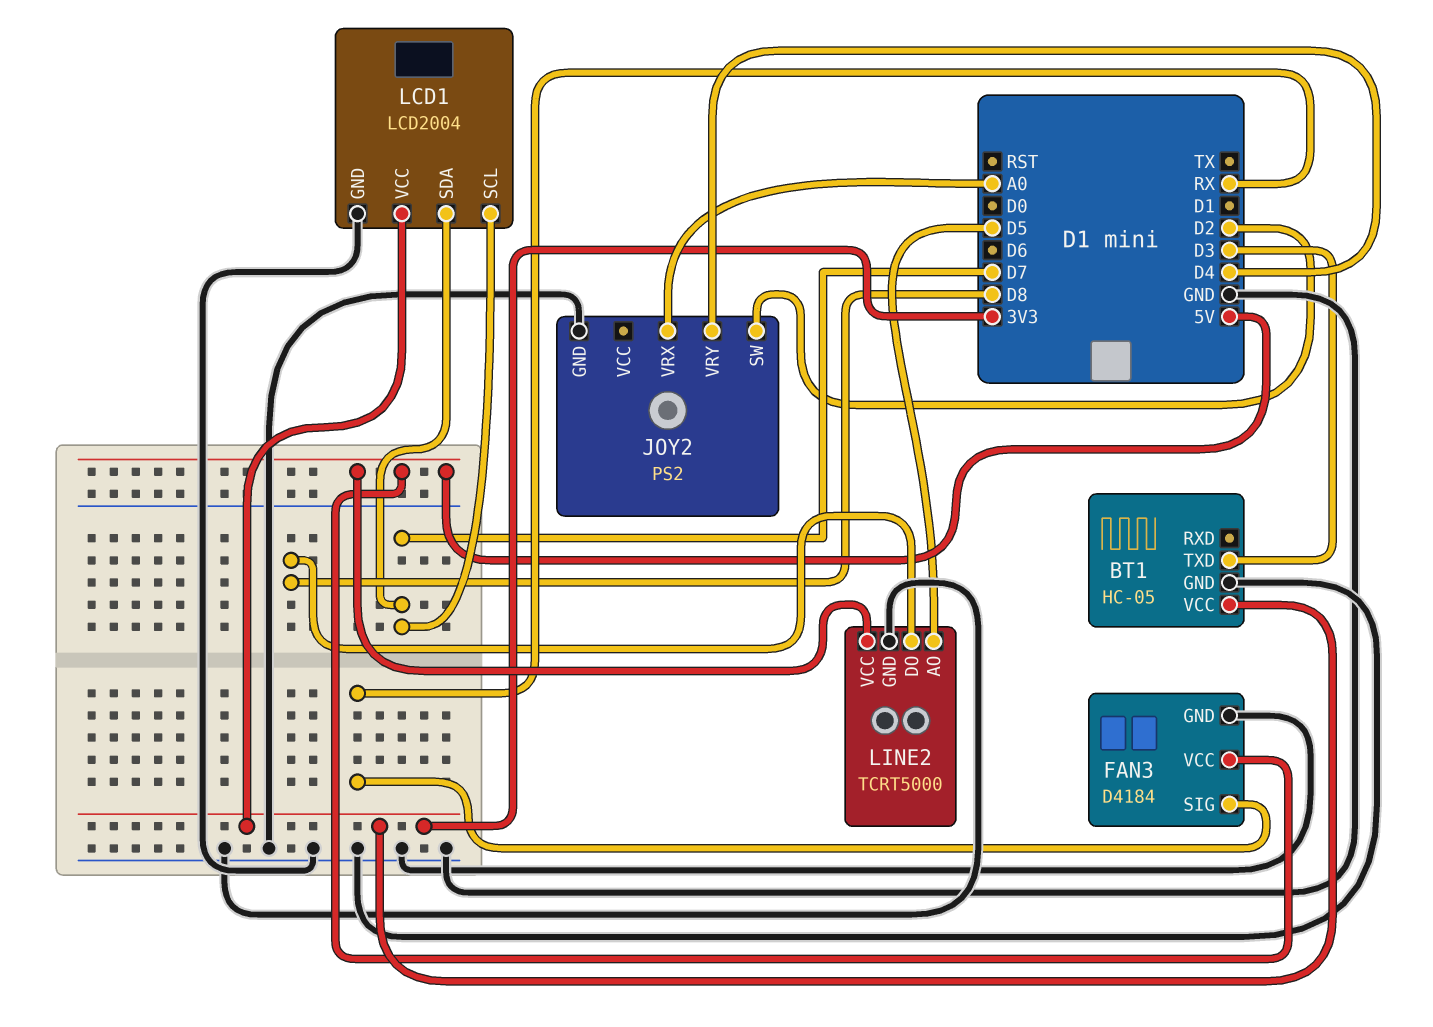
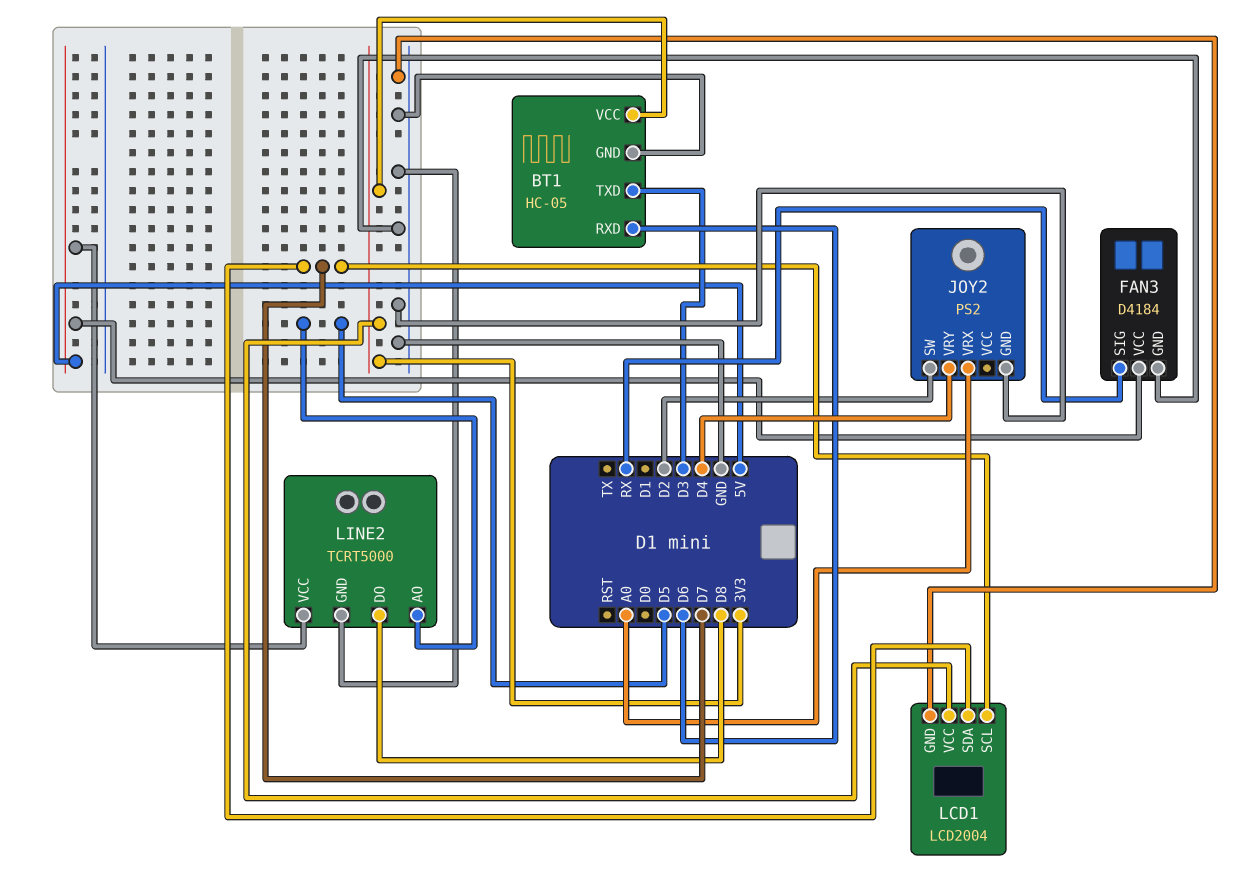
BT1 pin RXD: none -> D6

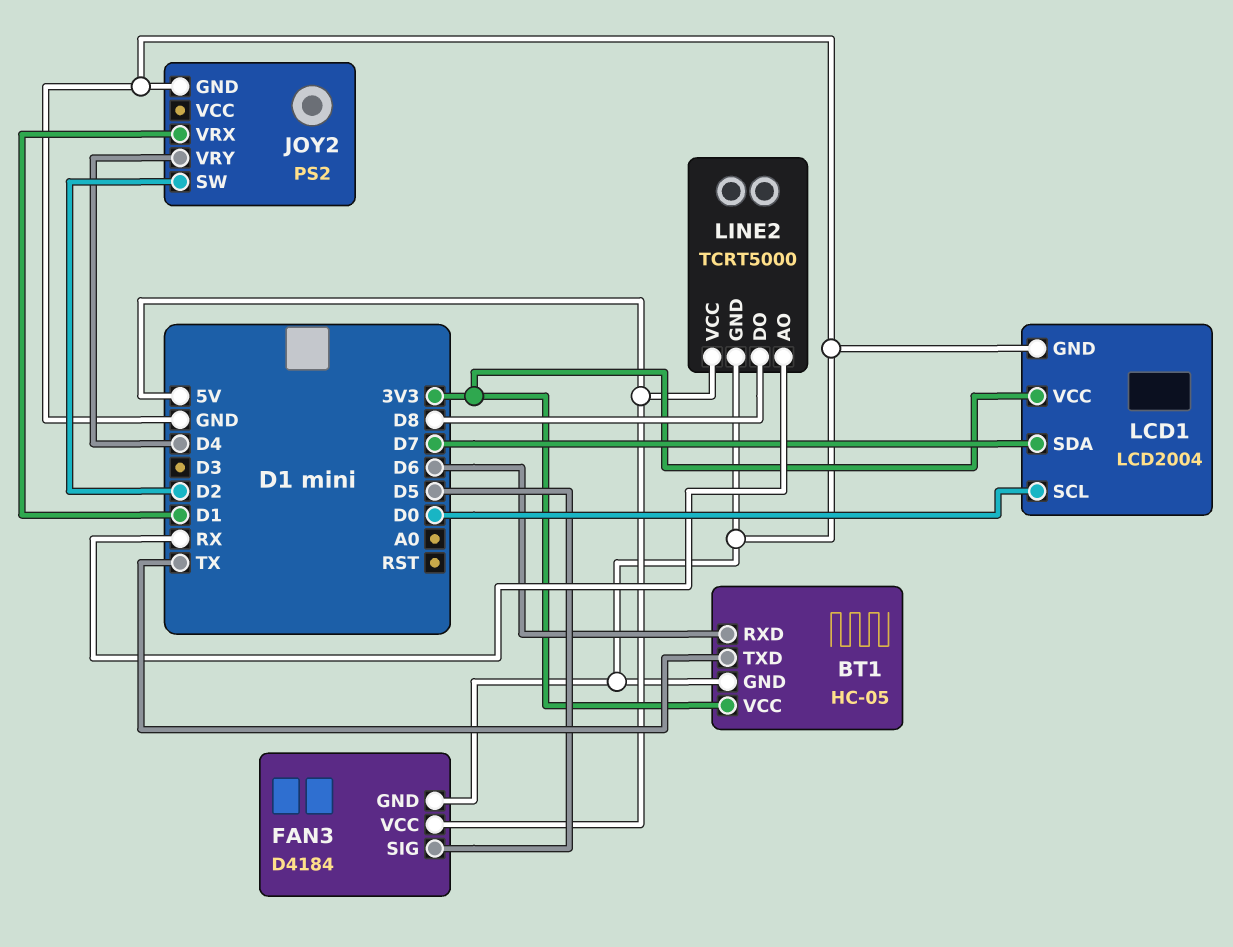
BT1 pin TXD: D3 -> TX
FAN3 pin SIG: RX -> D5
JOY2 pin VRX: A0 -> D1
LCD1 pin SCL: D7 -> D0
LINE2 pin AO: D5 -> RX

